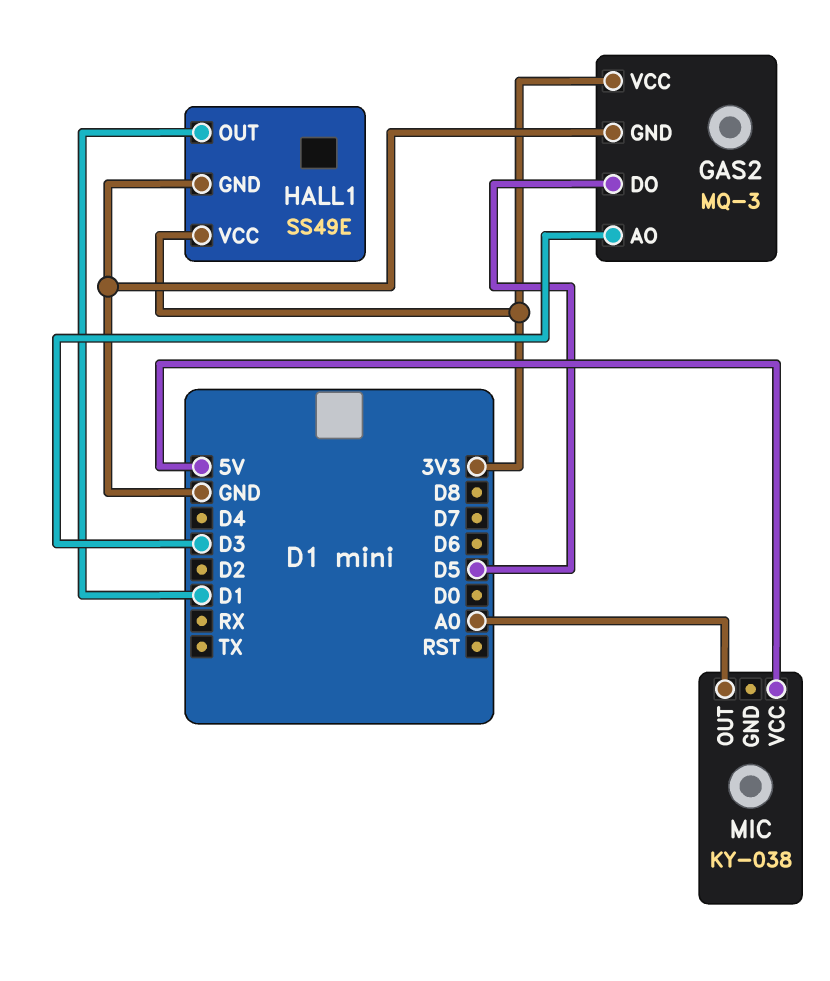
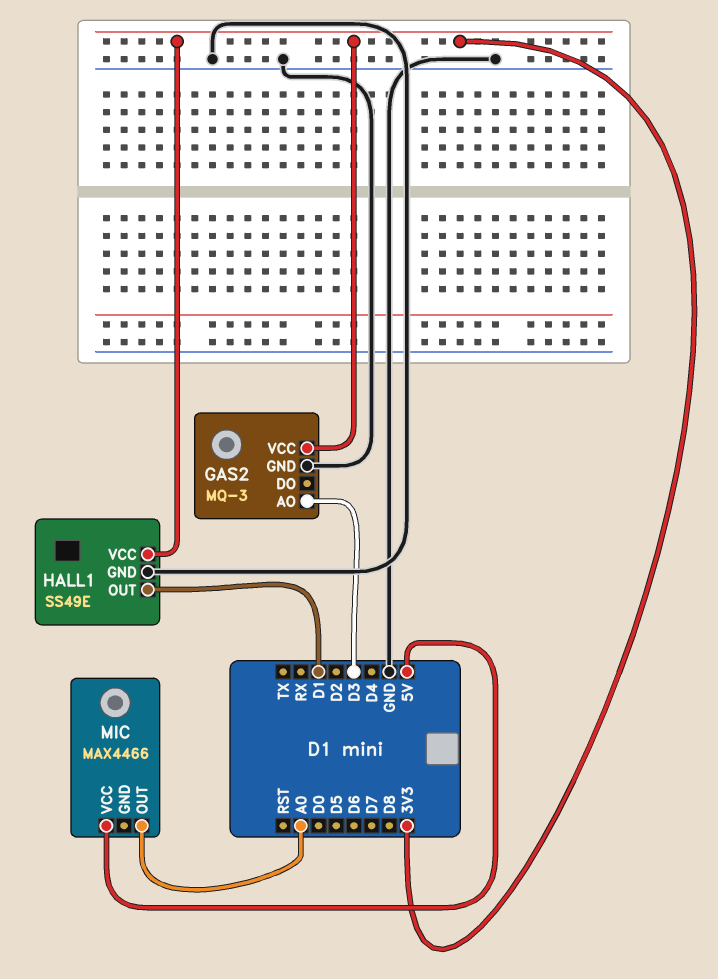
GAS2 pin DO: D5 -> none
MIC: KY-038 -> MAX4466

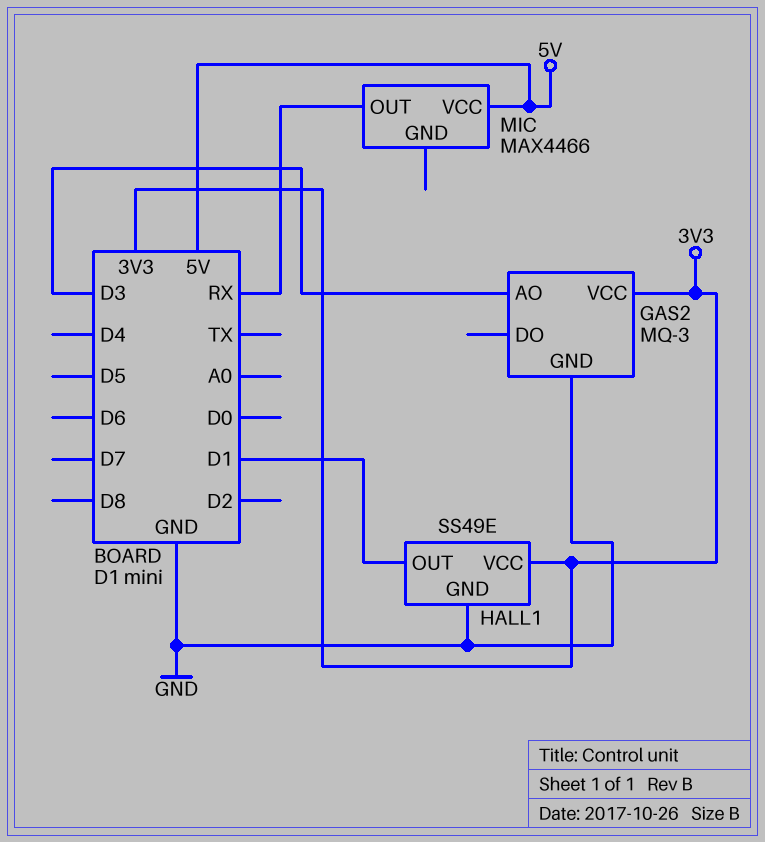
MIC pin OUT: A0 -> RX

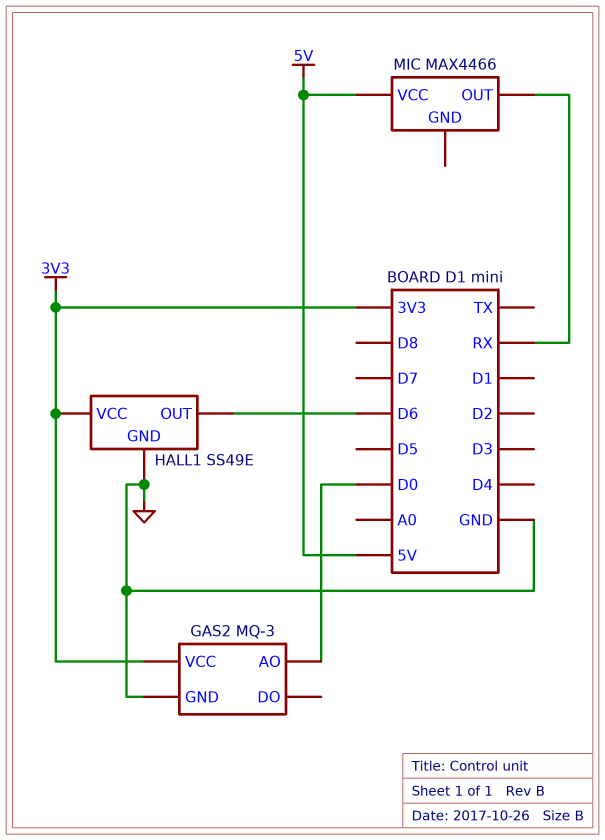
GAS2 pin AO: D3 -> D0
HALL1 pin OUT: D1 -> D6

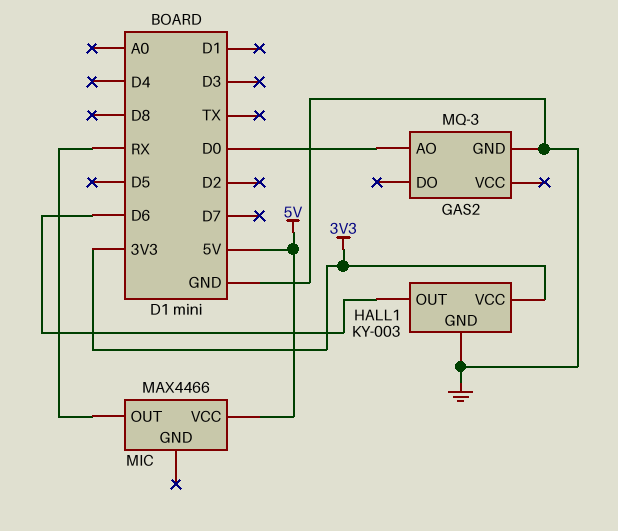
GAS2 pin VCC: 3V3 -> none
HALL1: SS49E -> KY-003

